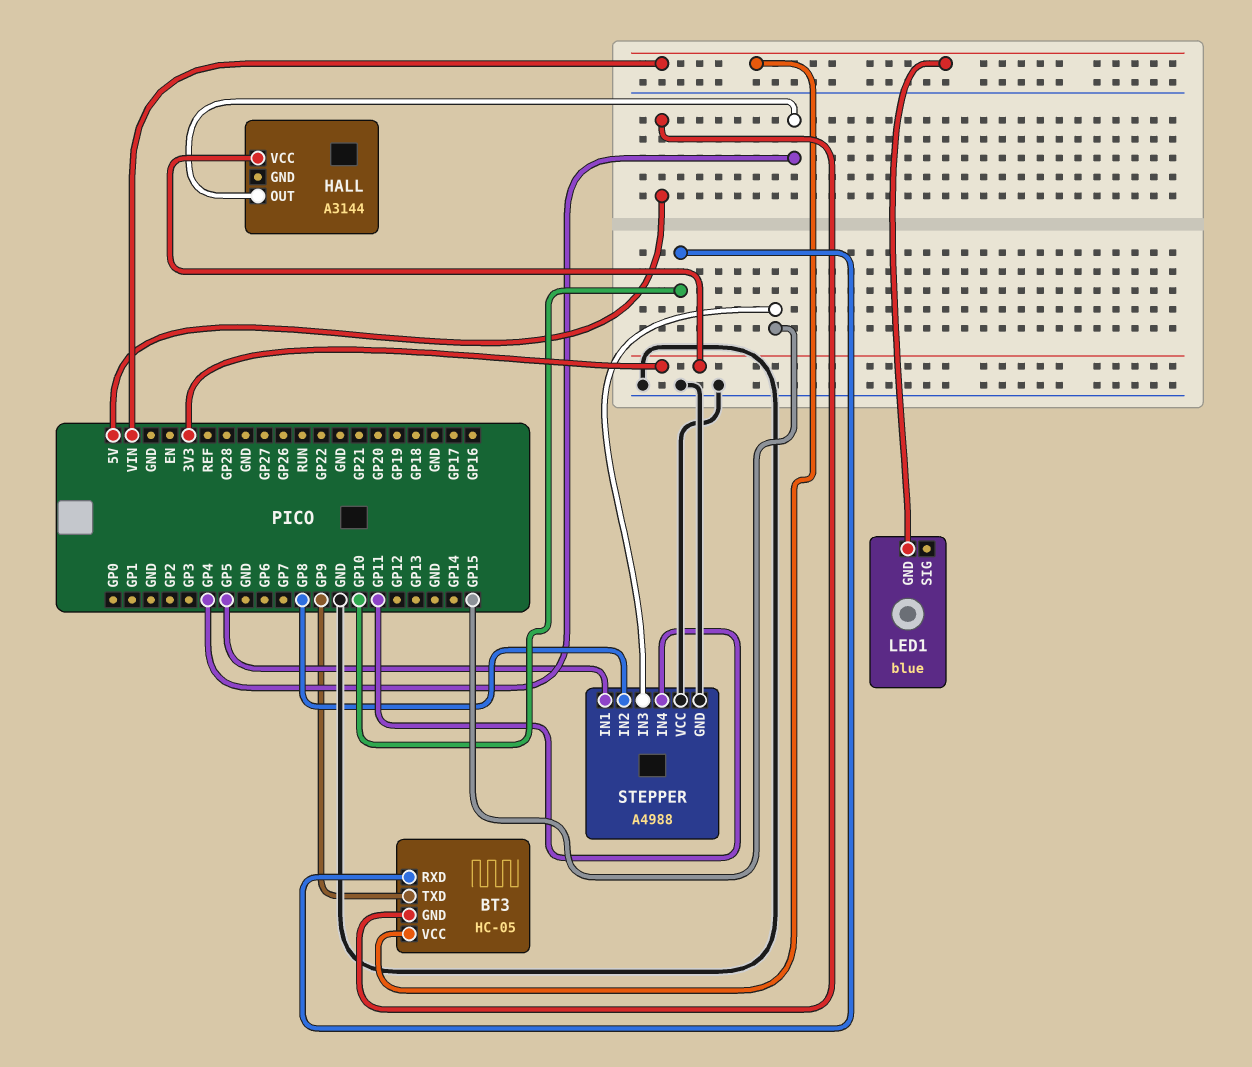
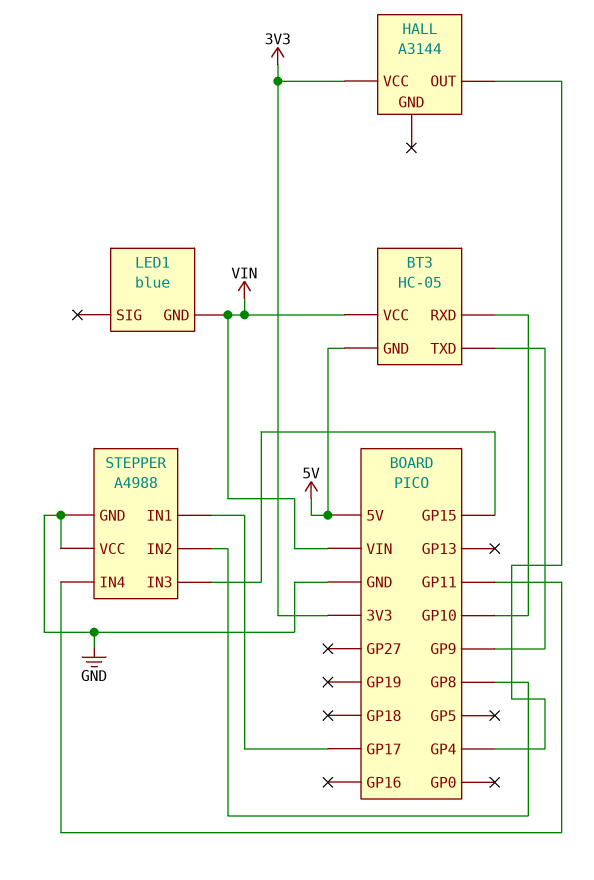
STEPPER pin IN1: GP5 -> GP17

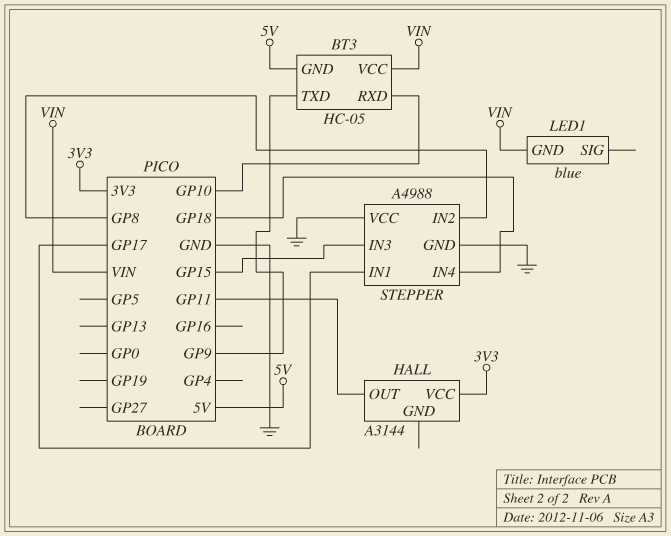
HALL pin OUT: GP4 -> GP11
STEPPER pin IN4: GP11 -> GP18

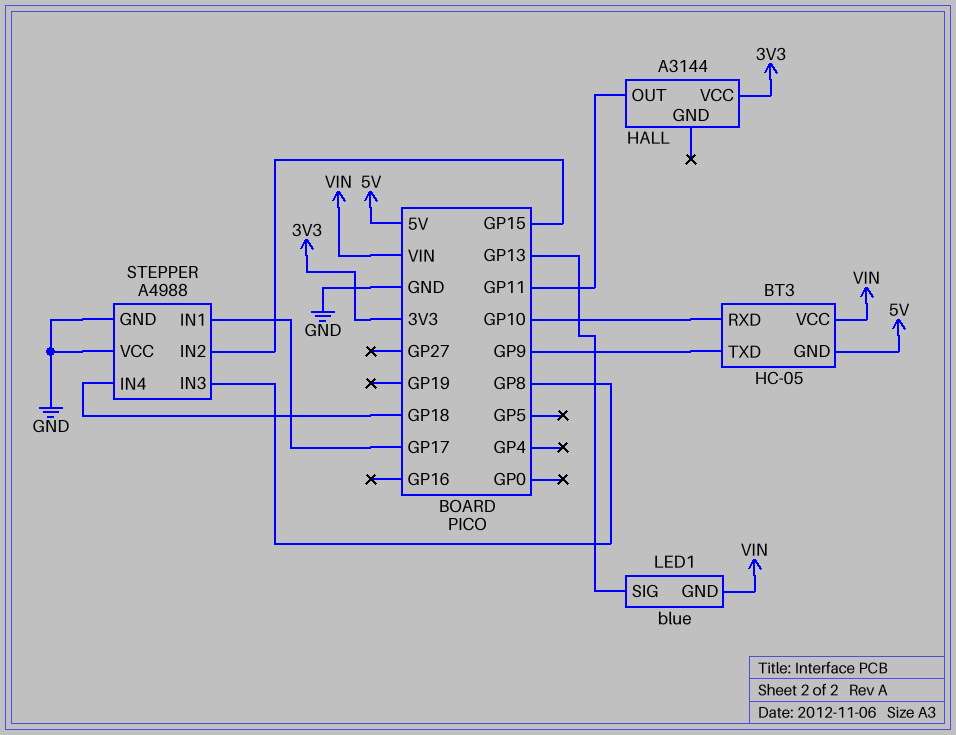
LED1 pin SIG: none -> GP13
STEPPER pin IN2: GP8 -> GP15
STEPPER pin IN3: GP15 -> GP8

